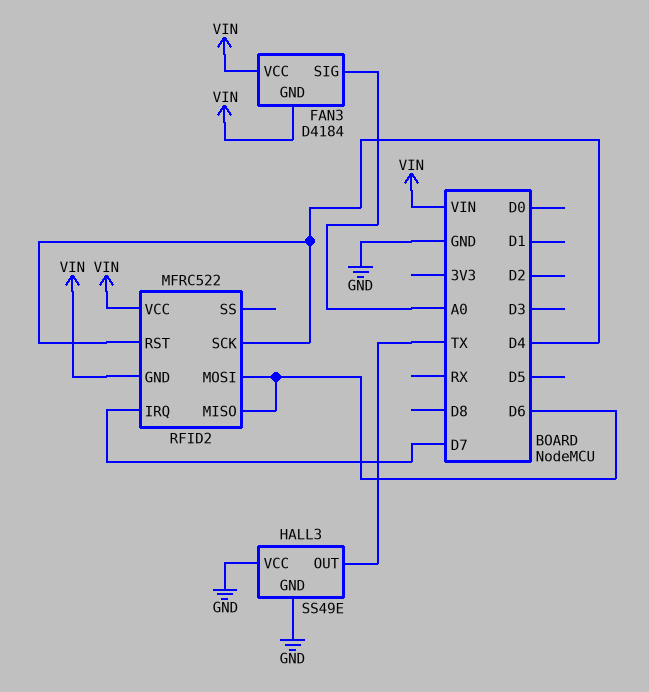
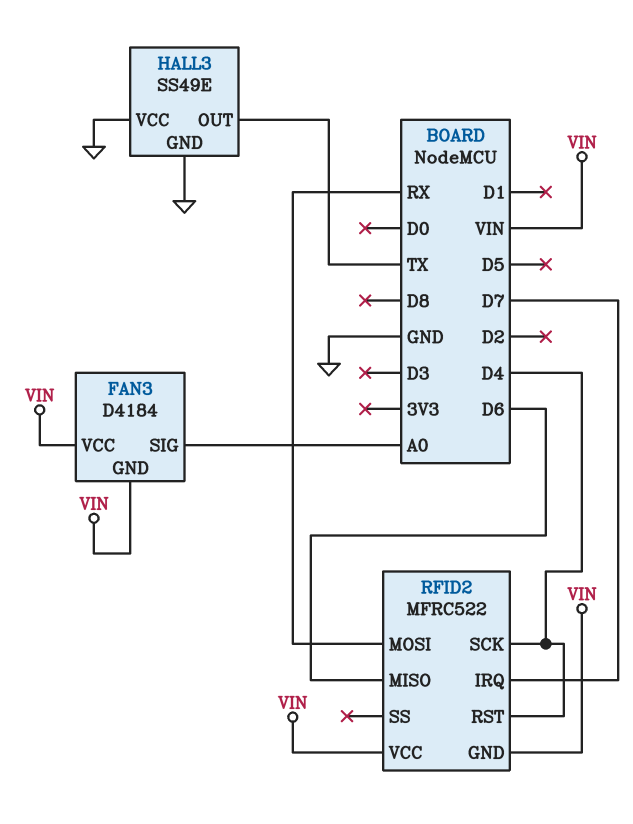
RFID2 pin MOSI: D6 -> RX

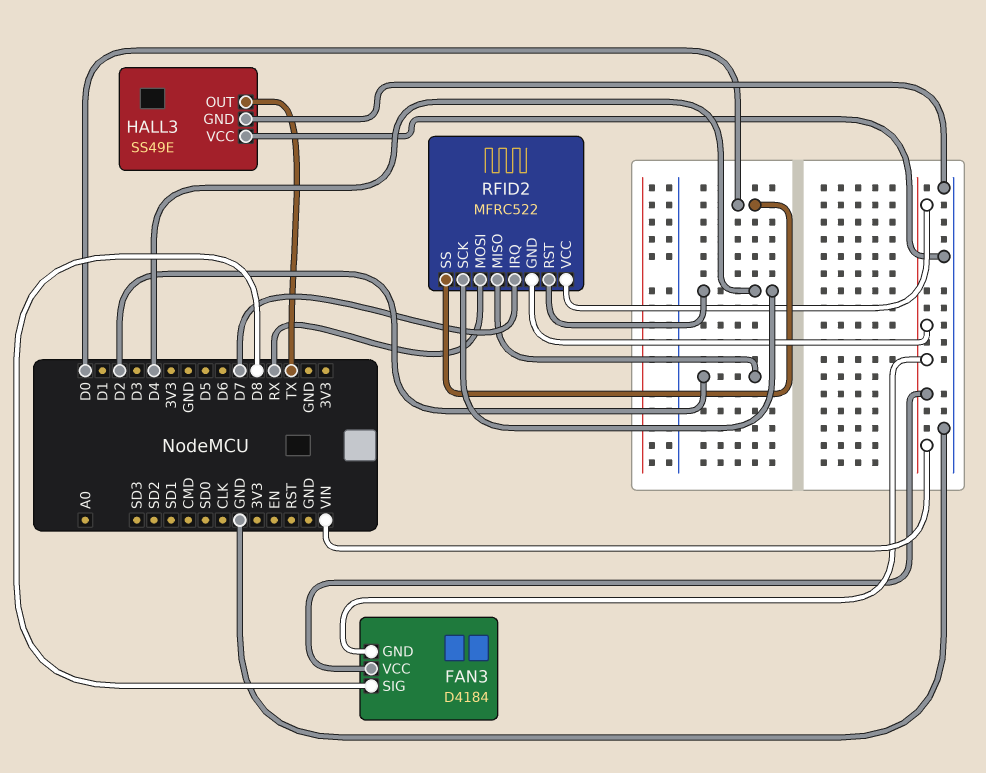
FAN3 pin SIG: A0 -> D8
RFID2 pin MISO: D6 -> D2
RFID2 pin SS: none -> D0

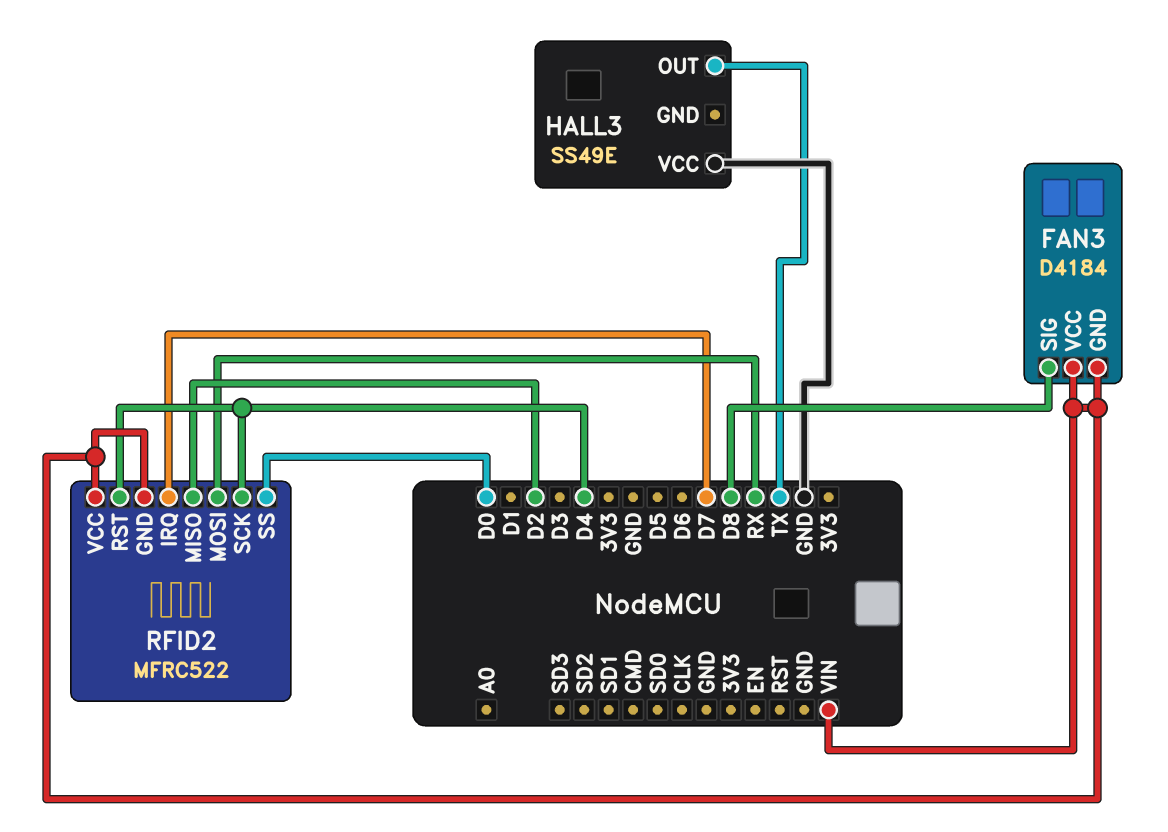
HALL3 pin GND: GND -> none

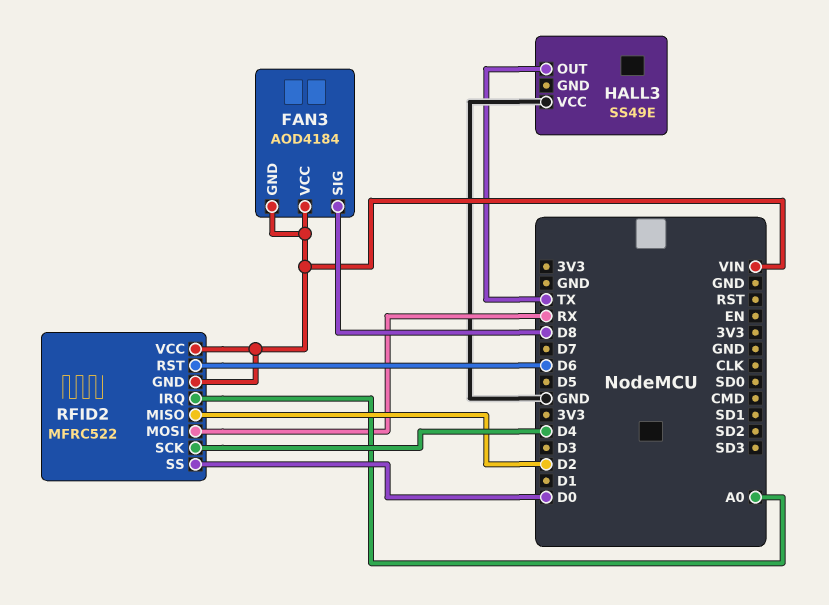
FAN3: D4184 -> AOD4184
RFID2 pin IRQ: D7 -> A0
RFID2 pin RST: D4 -> D6

